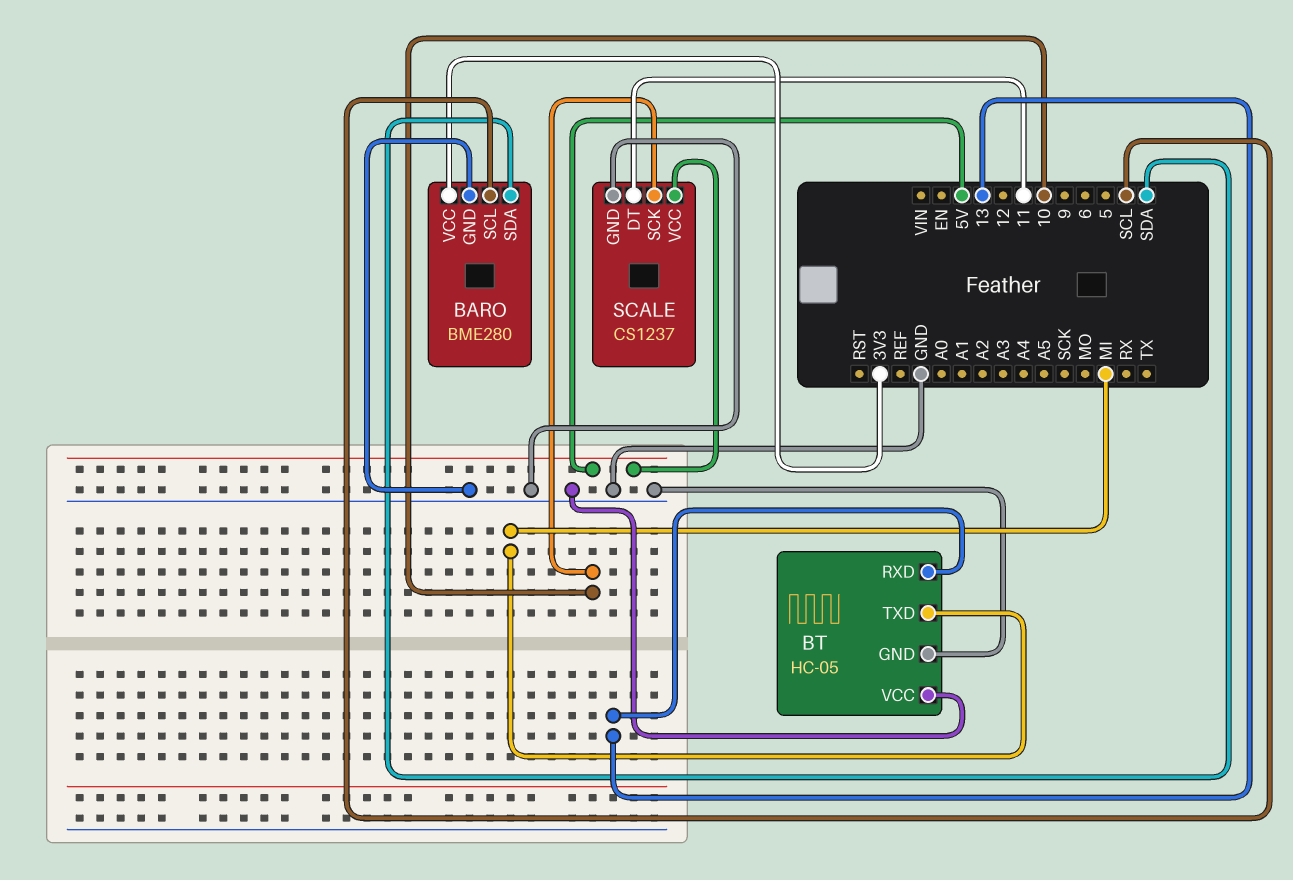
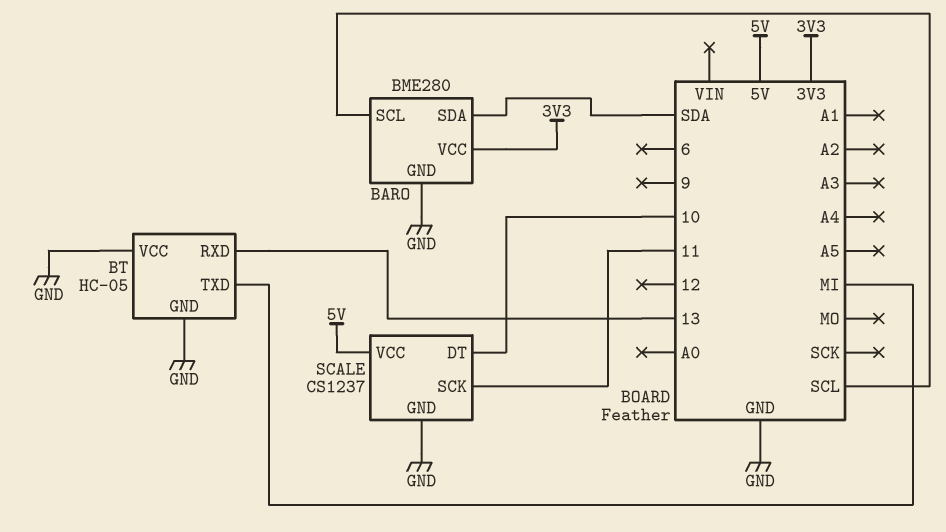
SCALE pin DT: 11 -> 10
SCALE pin SCK: 10 -> 11

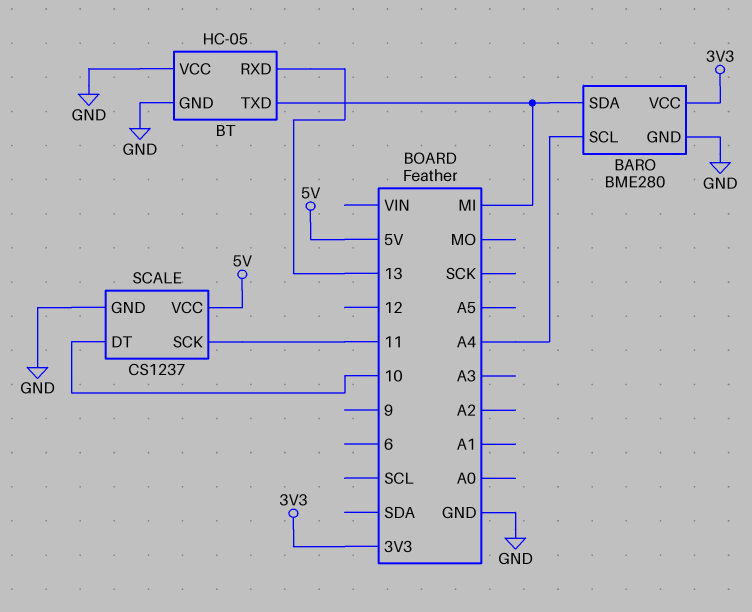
BARO pin SCL: SCL -> A4
BARO pin SDA: SDA -> MI

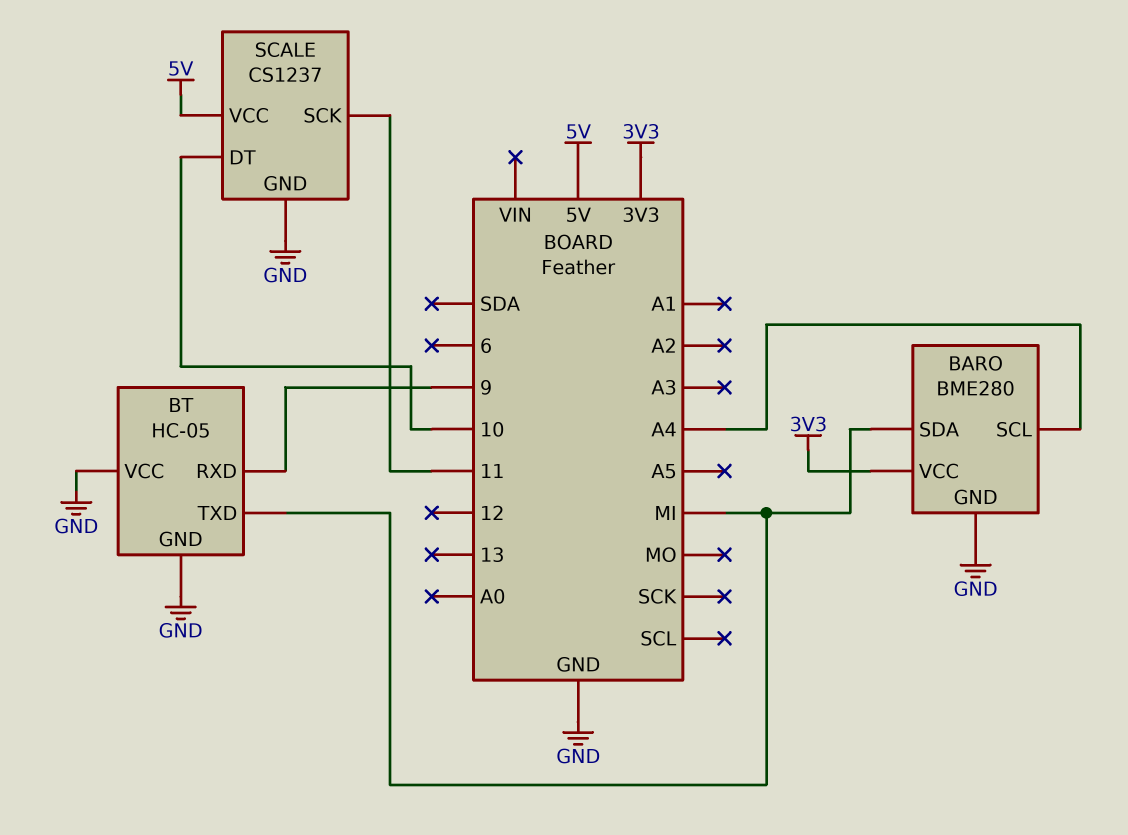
BT pin RXD: 13 -> 9

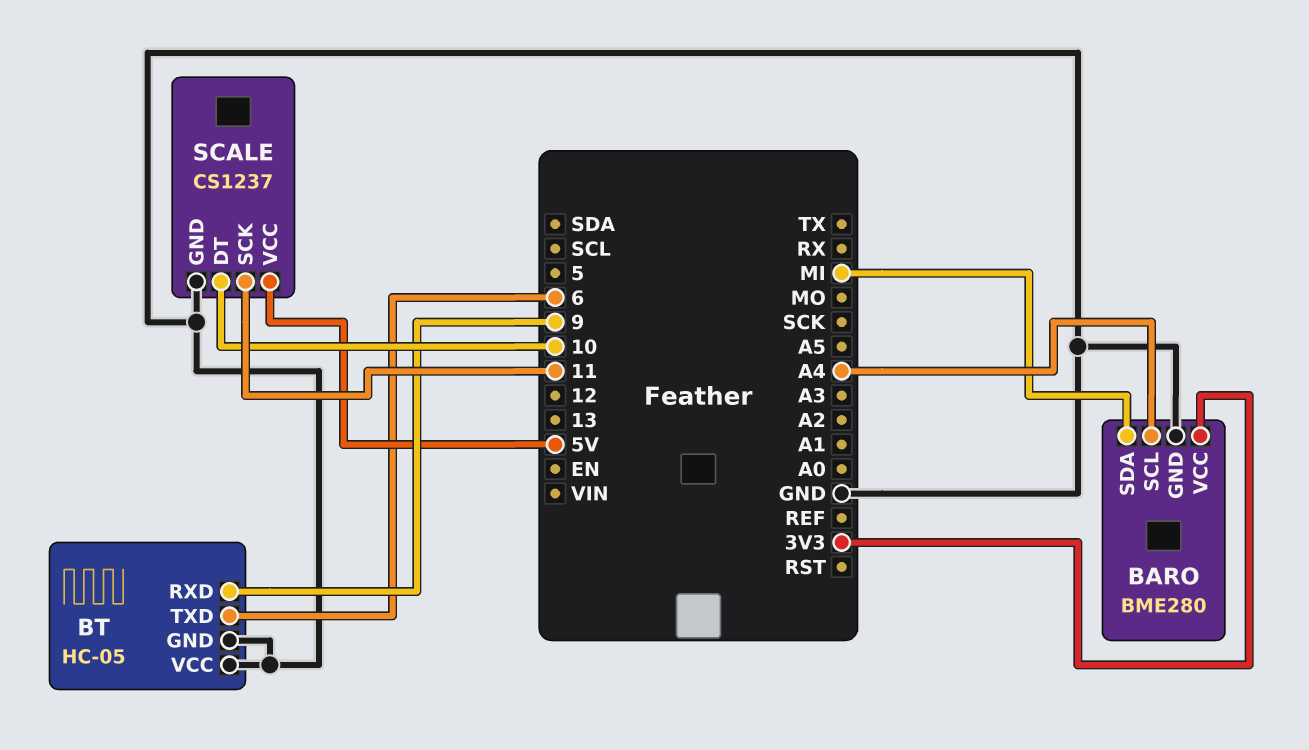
BT pin TXD: MI -> 6

